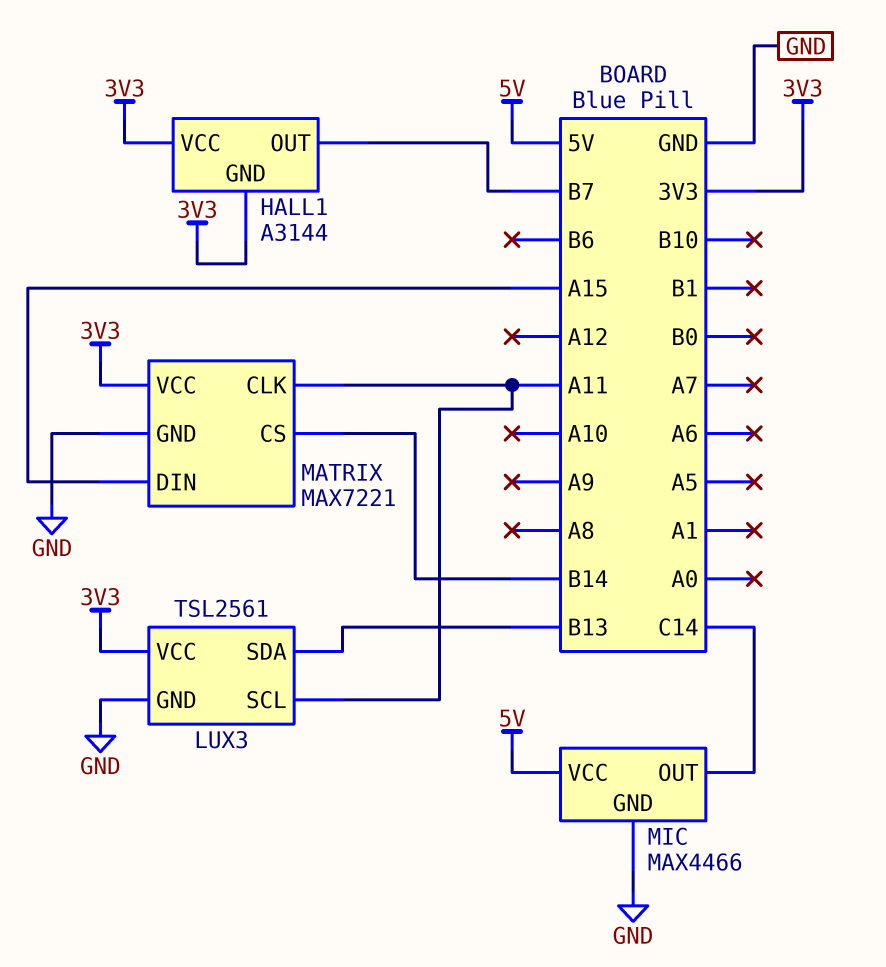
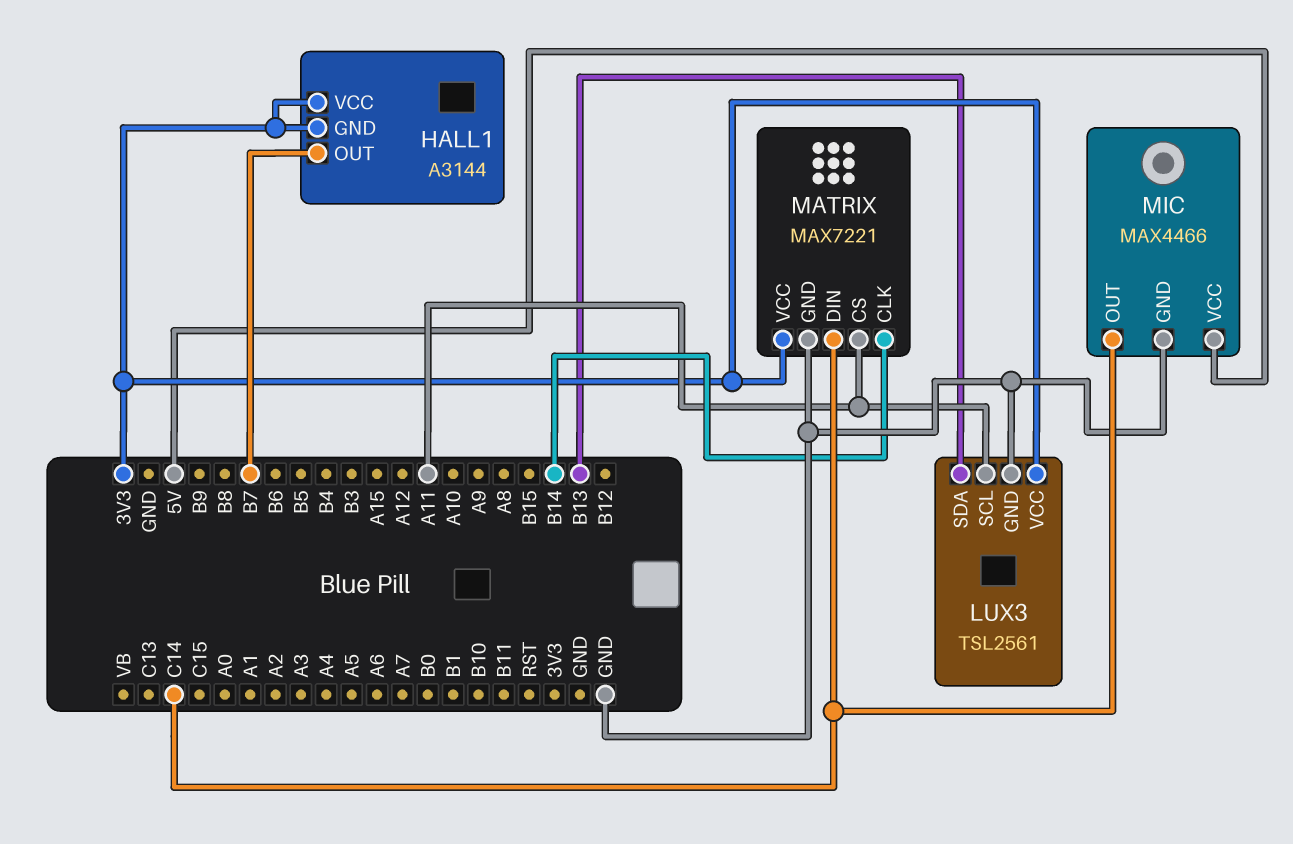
MATRIX pin CLK: A11 -> B14
MATRIX pin CS: B14 -> A11
MATRIX pin DIN: A15 -> C14

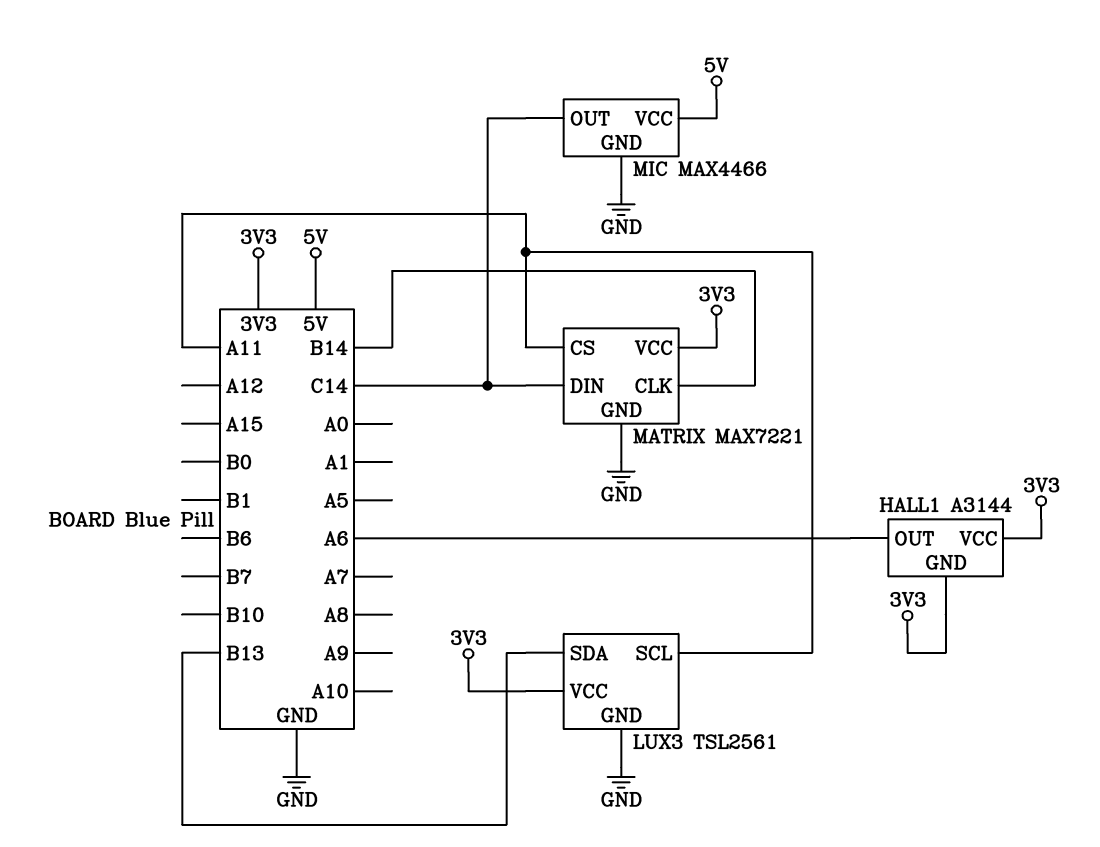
HALL1 pin OUT: B7 -> A6

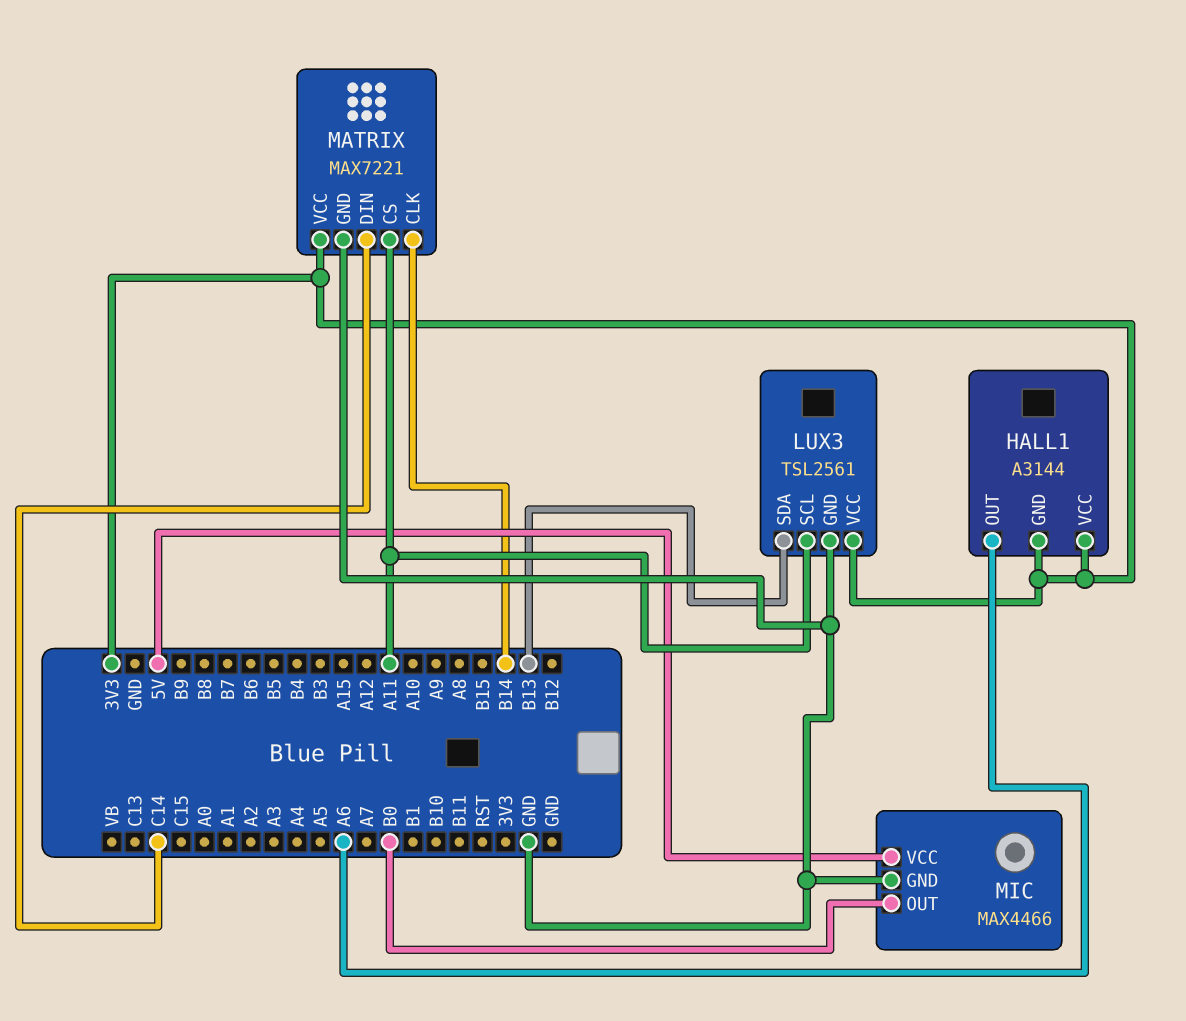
MIC pin OUT: C14 -> B0

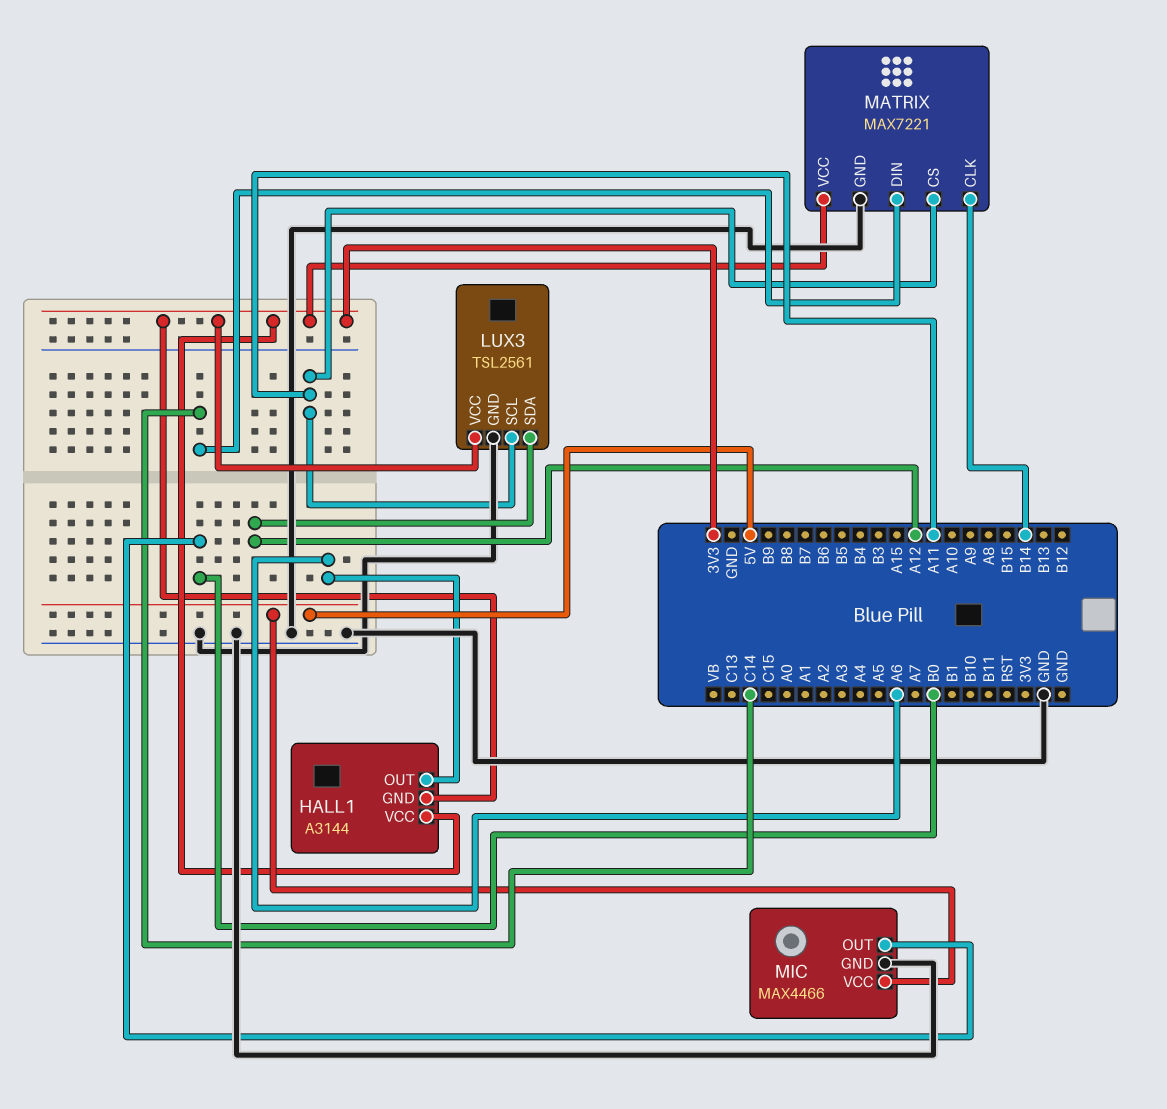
LUX3 pin SDA: B13 -> A12

